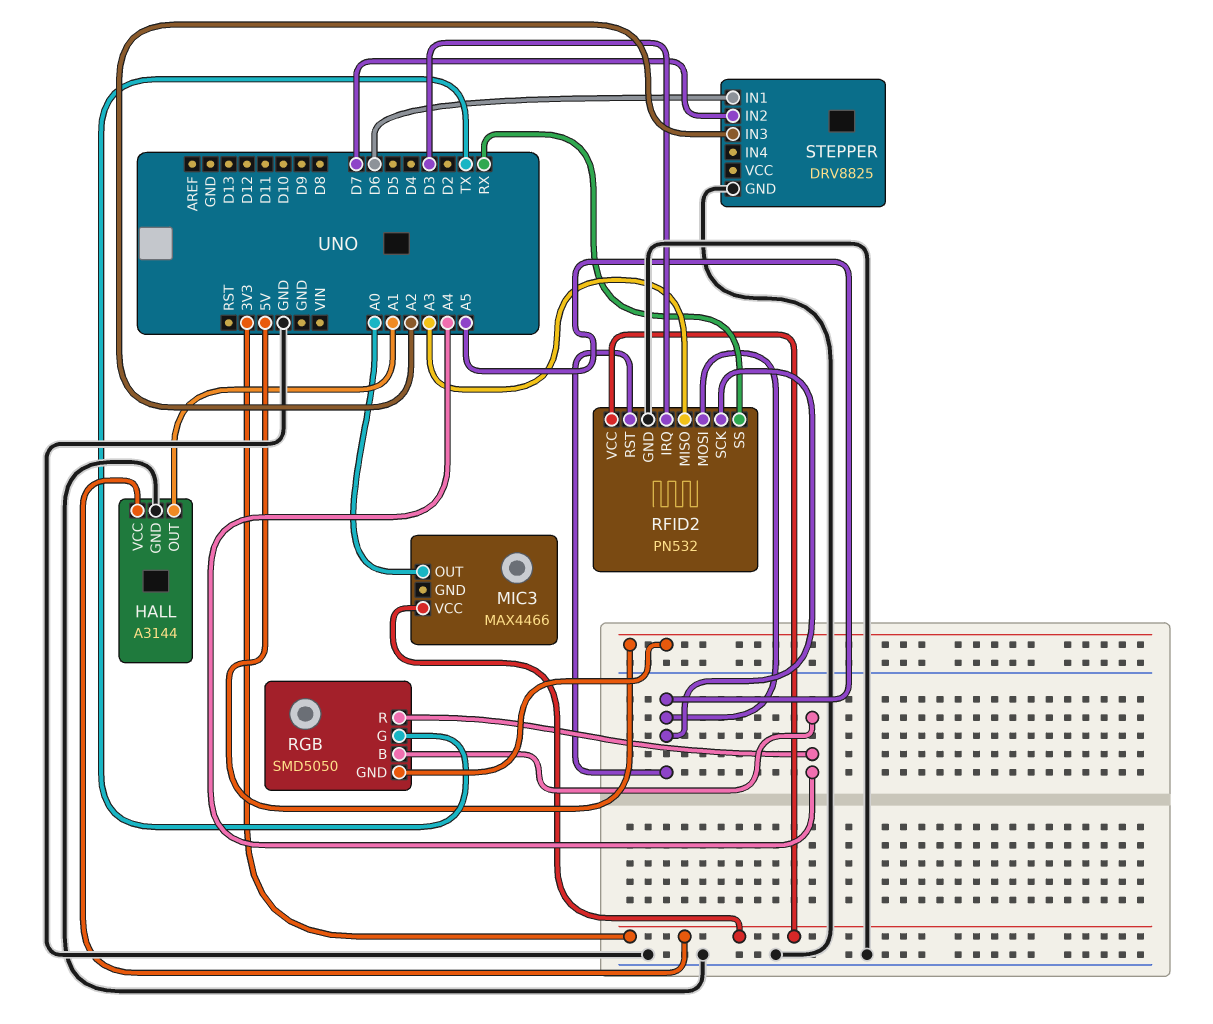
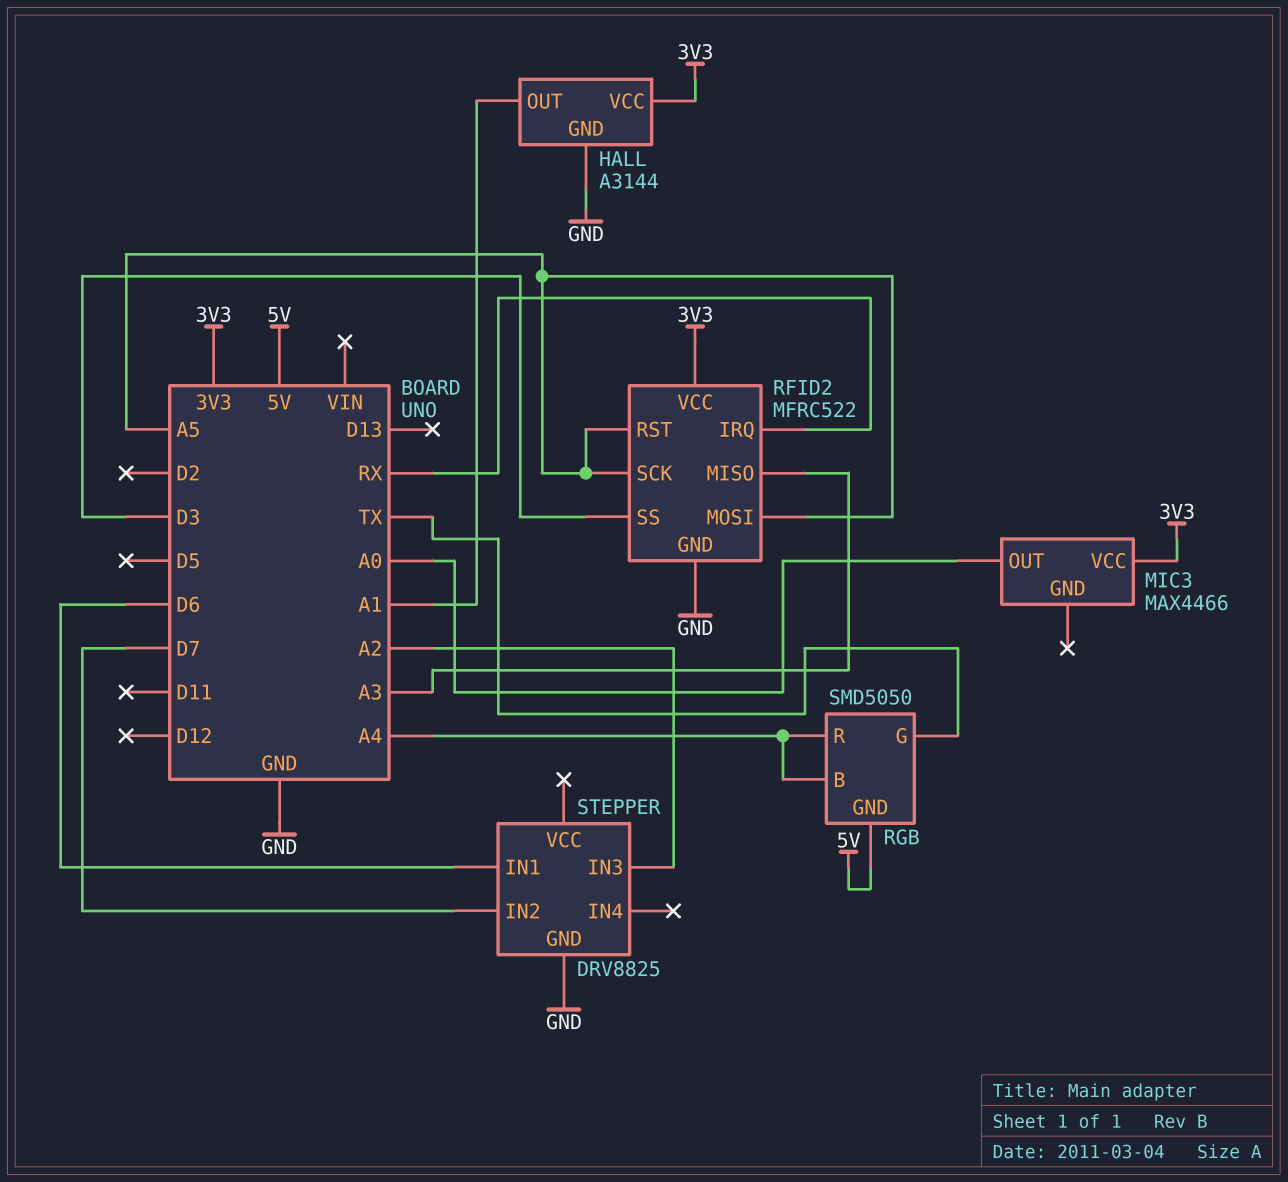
RFID2: PN532 -> MFRC522
RFID2 pin IRQ: D3 -> RX
RFID2 pin SS: RX -> D3

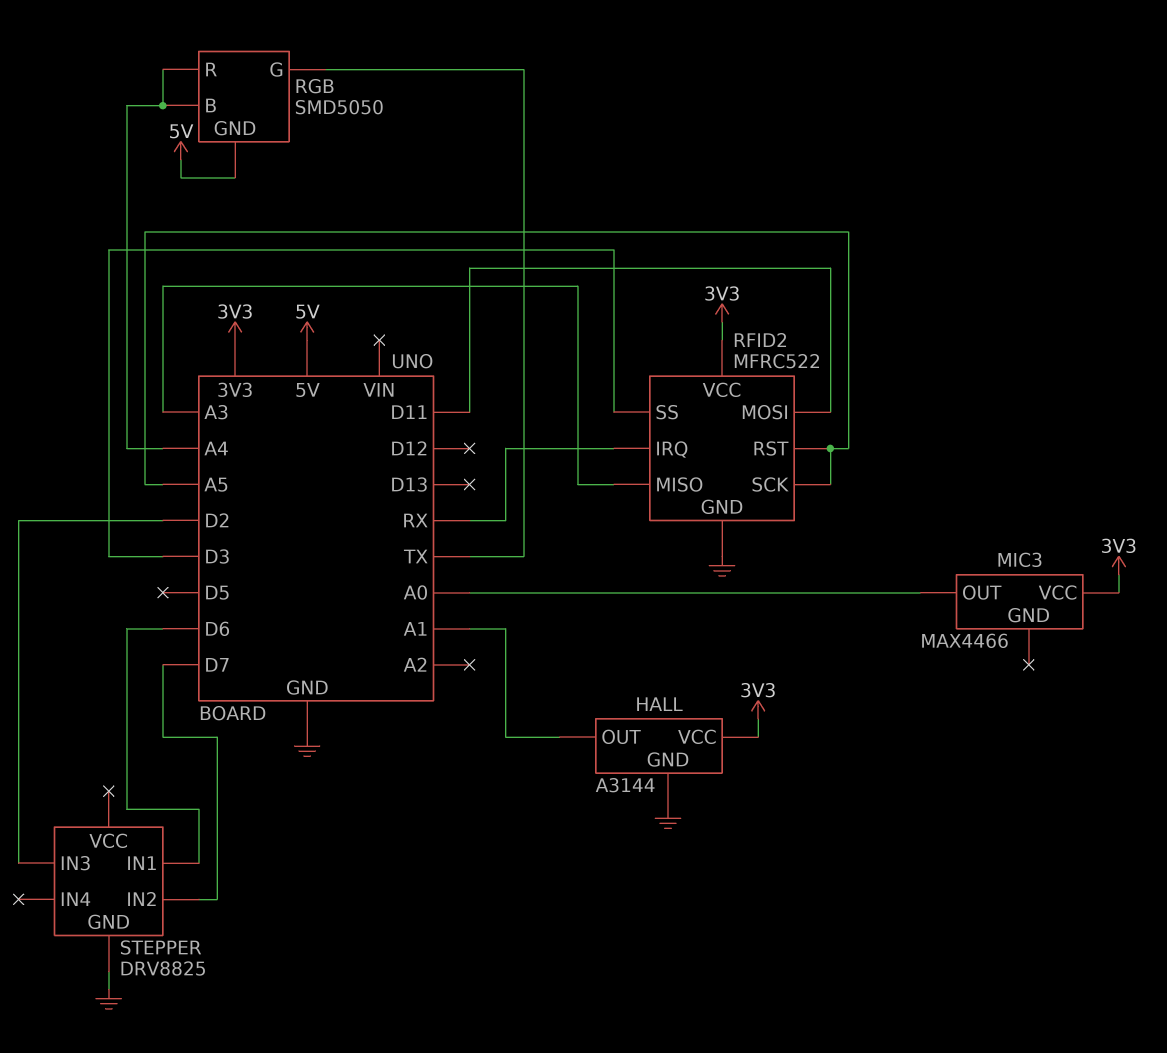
RFID2 pin MOSI: A5 -> D11
STEPPER pin IN3: A2 -> D2

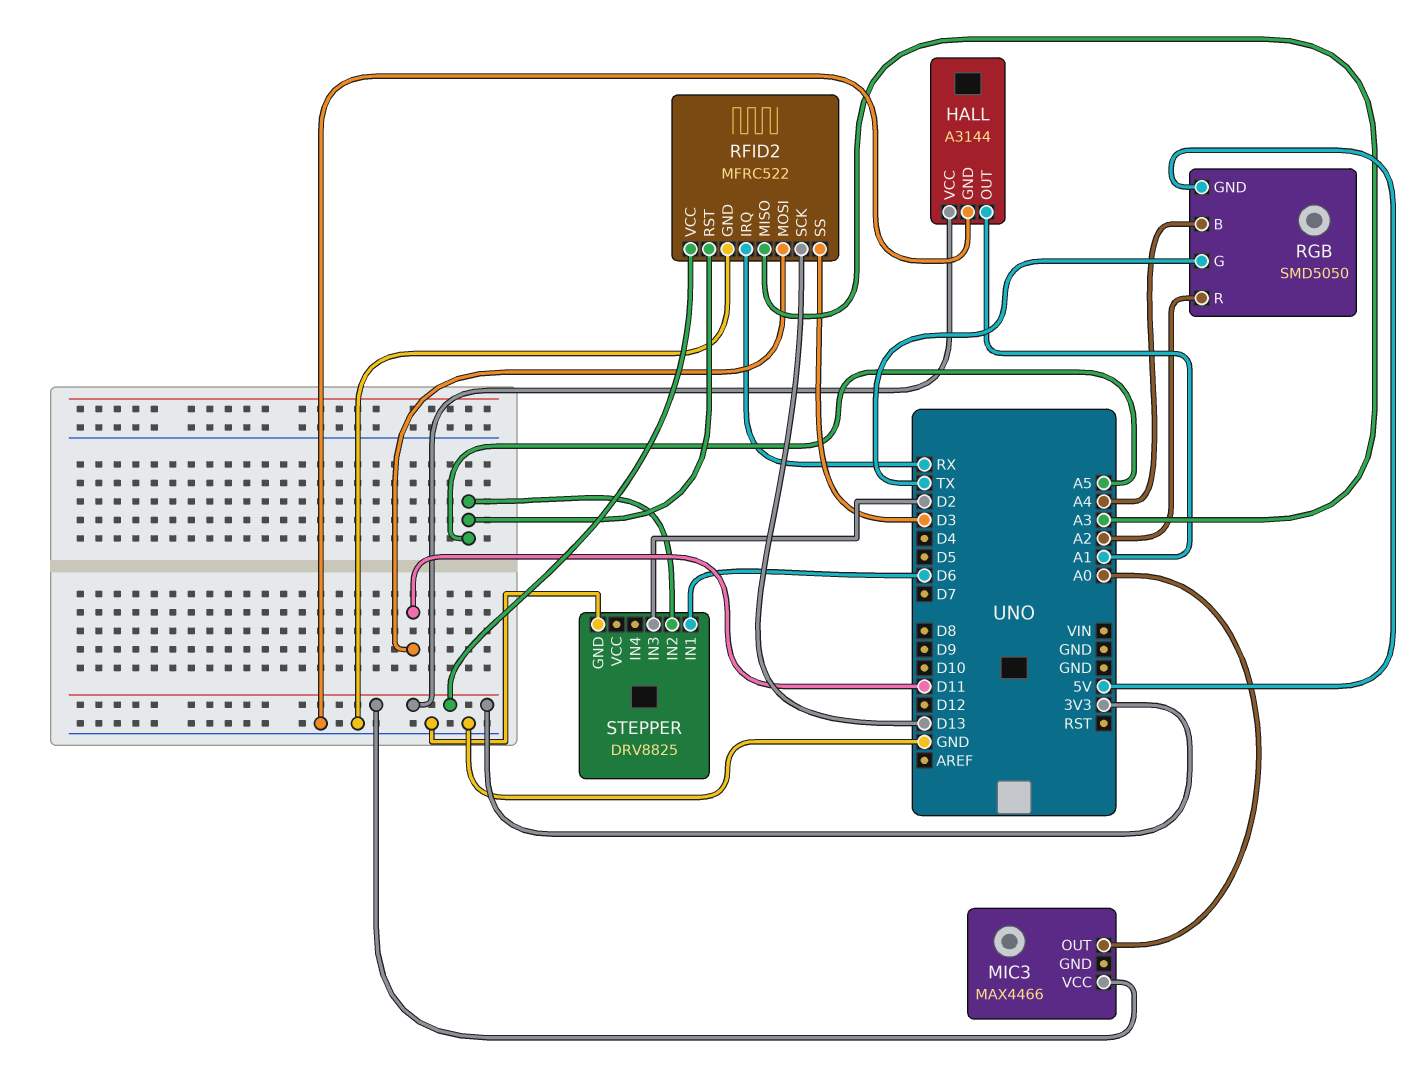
RFID2 pin SCK: A5 -> D13
RGB pin R: A4 -> A2
STEPPER pin IN2: D7 -> A5

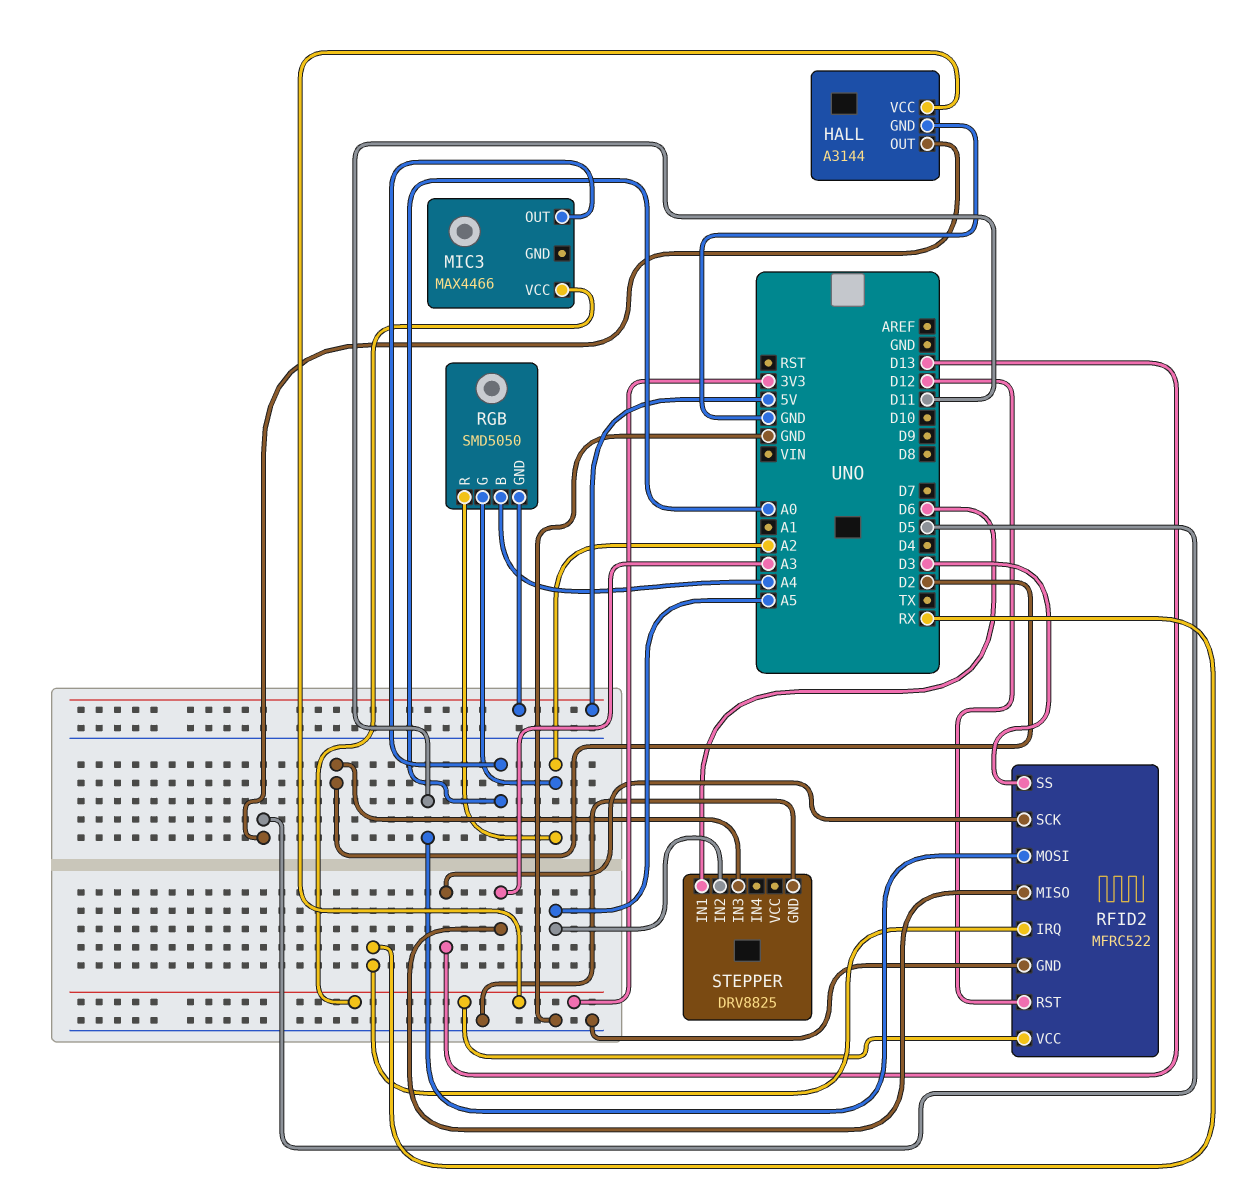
HALL pin OUT: A1 -> D5
RFID2 pin RST: A5 -> D12
RGB pin G: TX -> A2

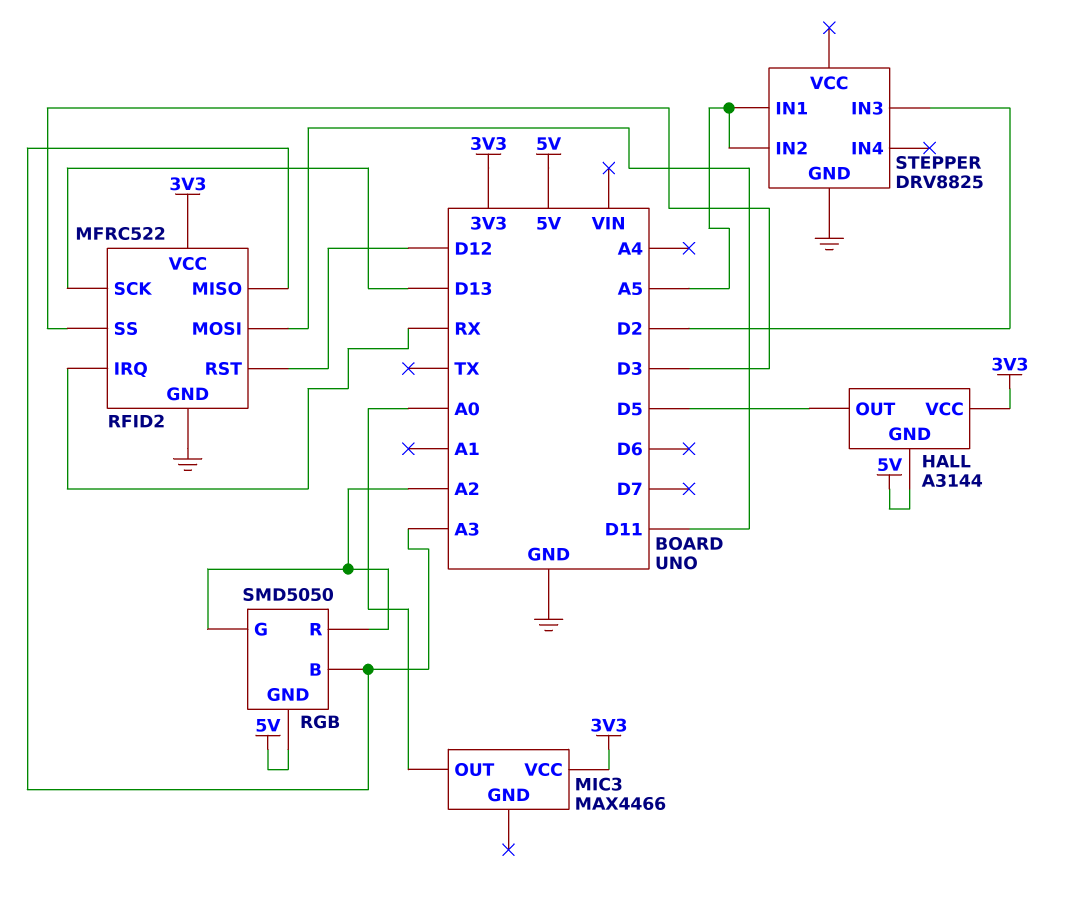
HALL pin GND: GND -> 5V
RGB pin B: A4 -> A3
STEPPER pin IN1: D6 -> A5

